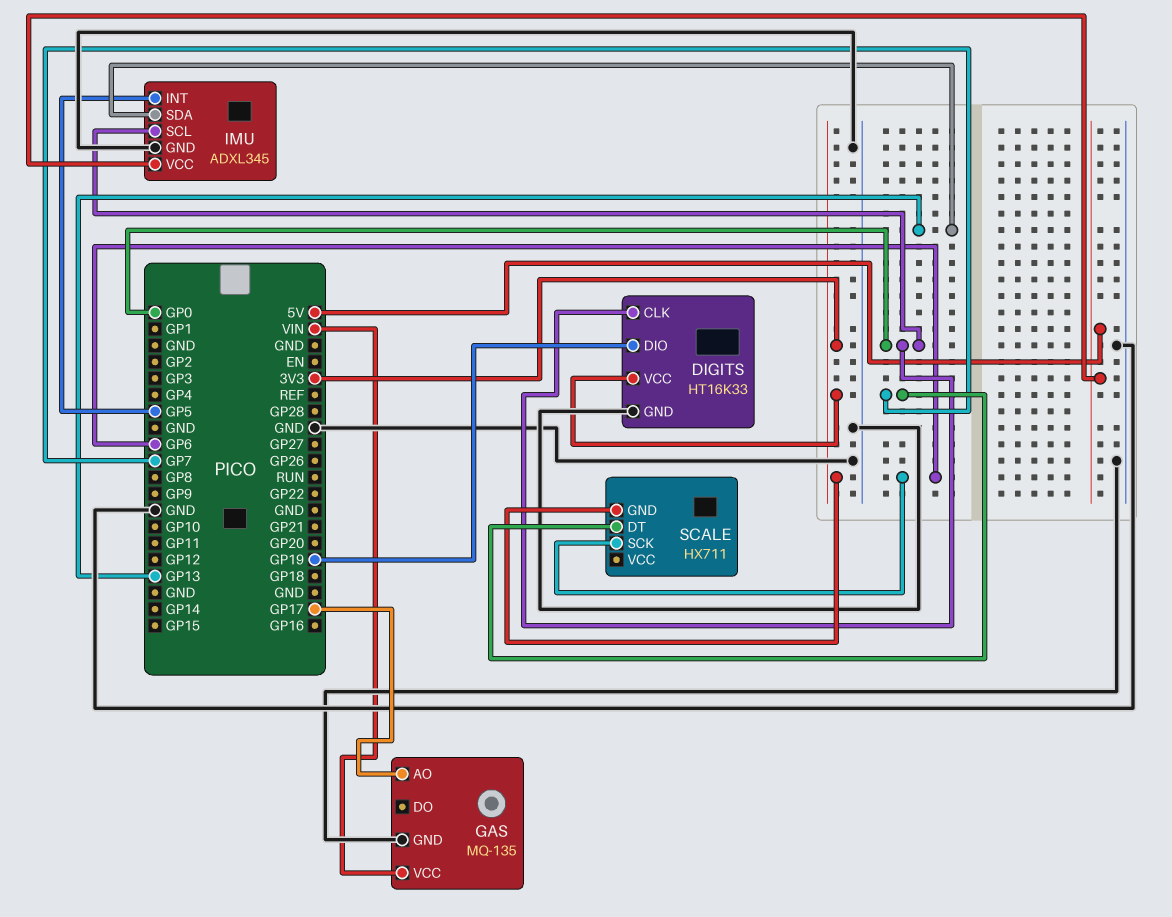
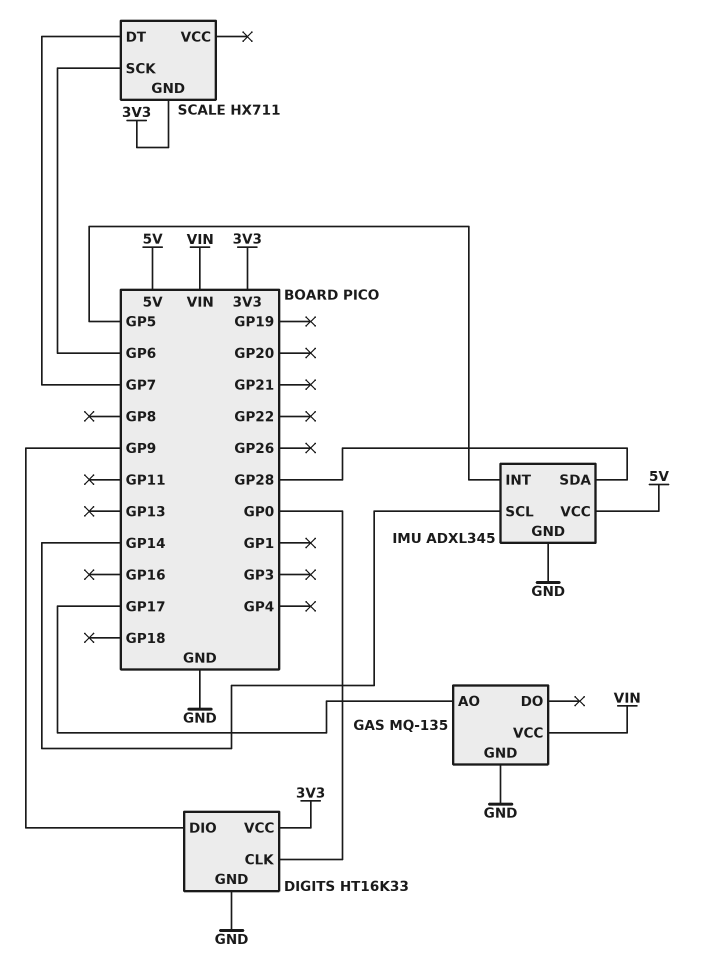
DIGITS pin DIO: GP19 -> GP9
IMU pin SCL: GP0 -> GP14
IMU pin SDA: GP13 -> GP28

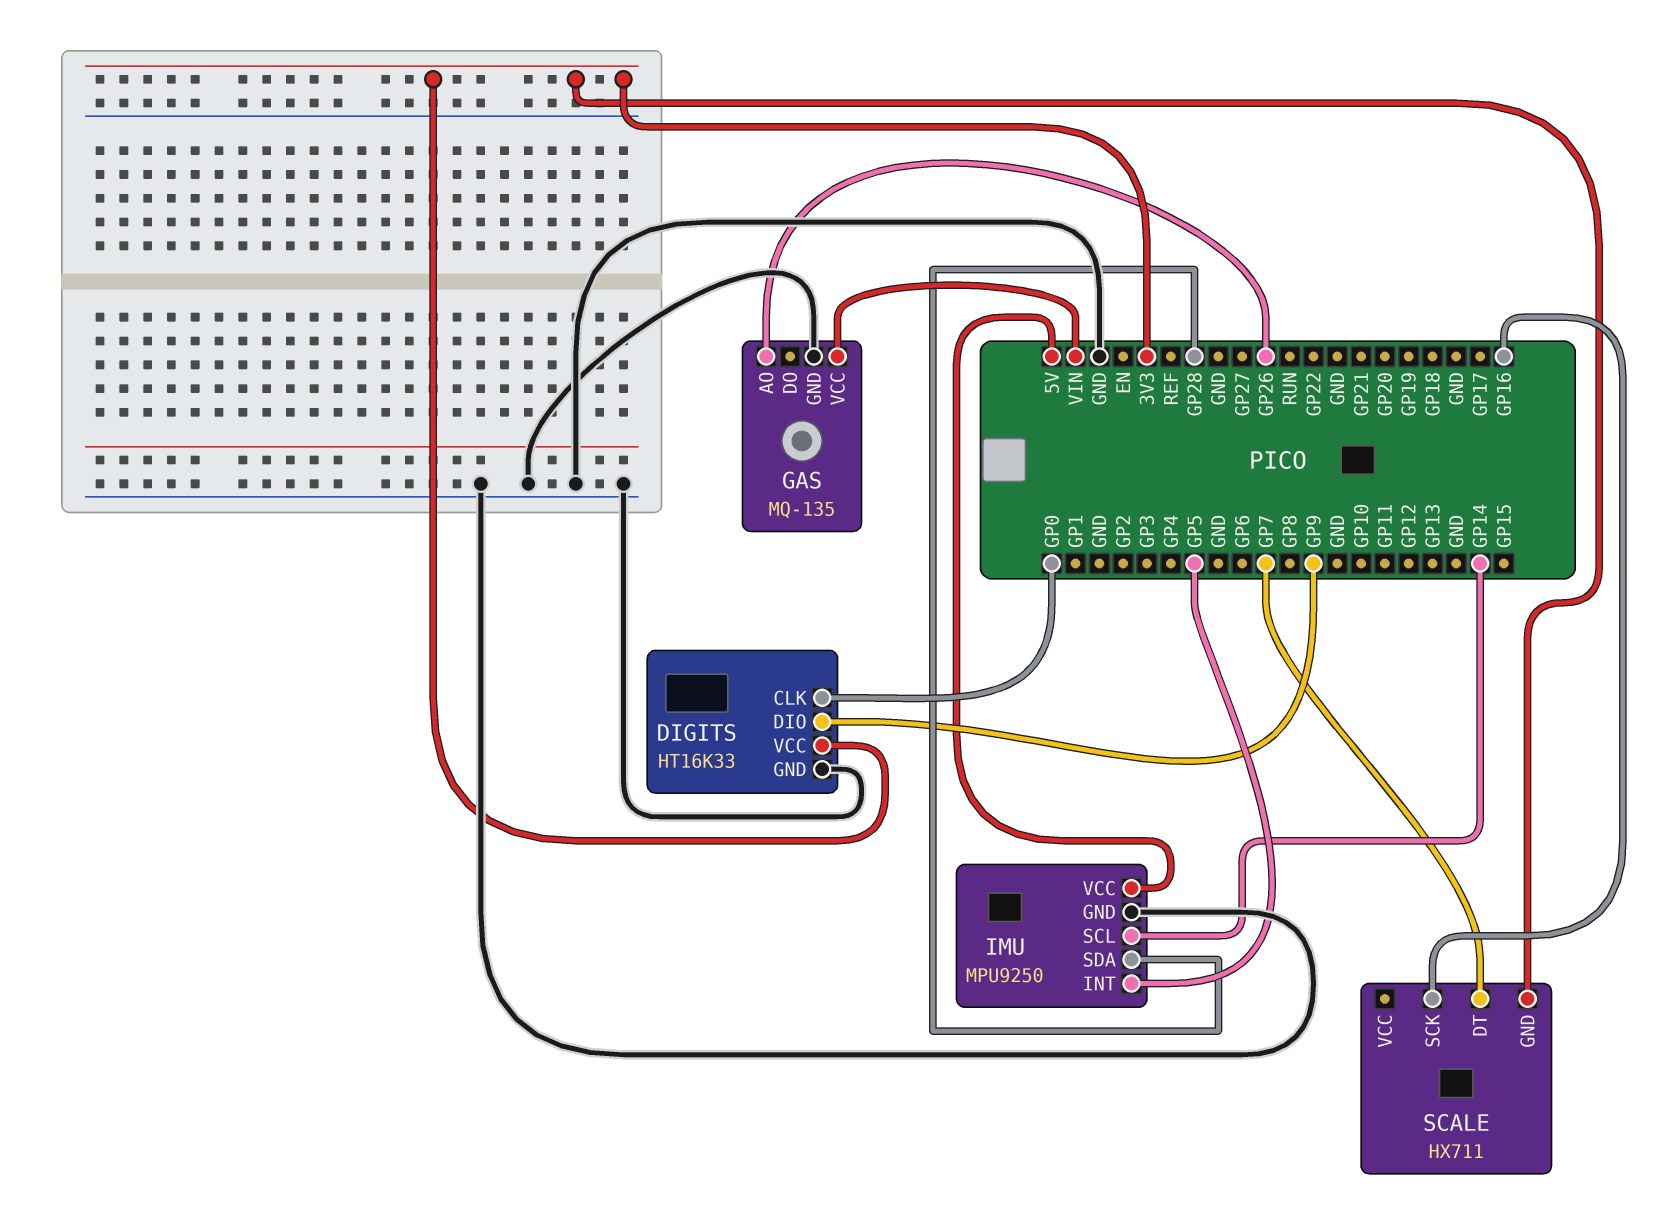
GAS pin AO: GP17 -> GP26
IMU: ADXL345 -> MPU9250
SCALE pin SCK: GP6 -> GP16

